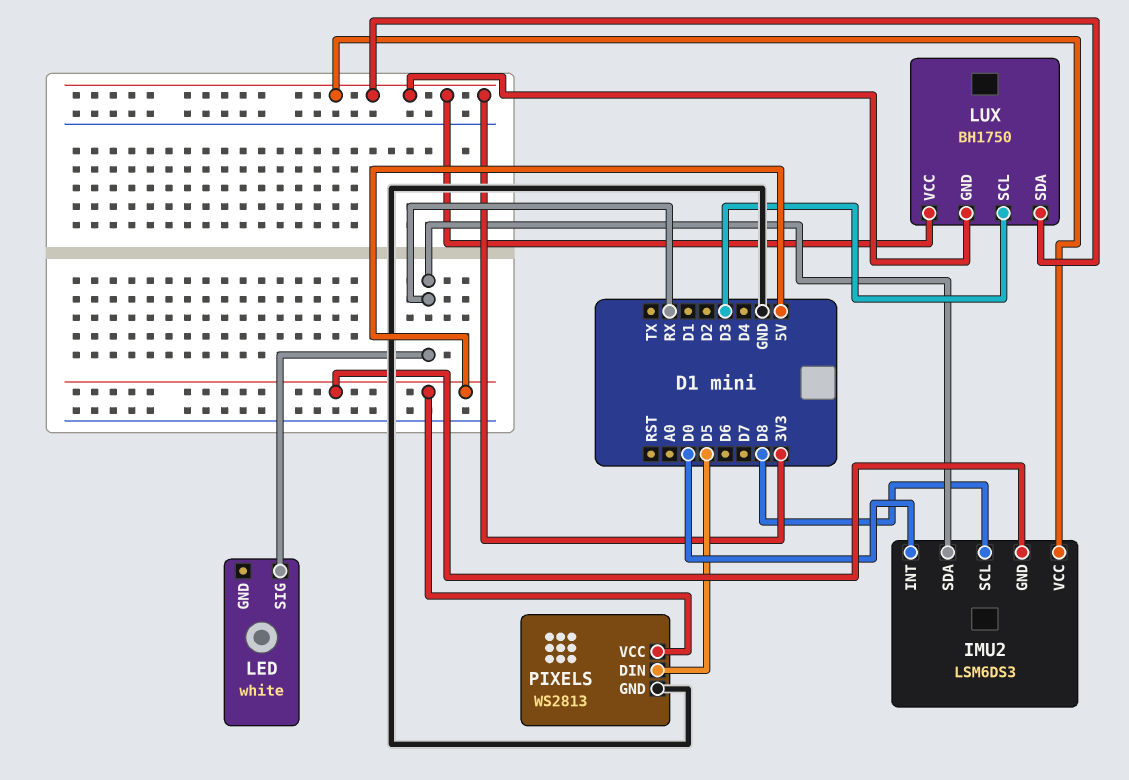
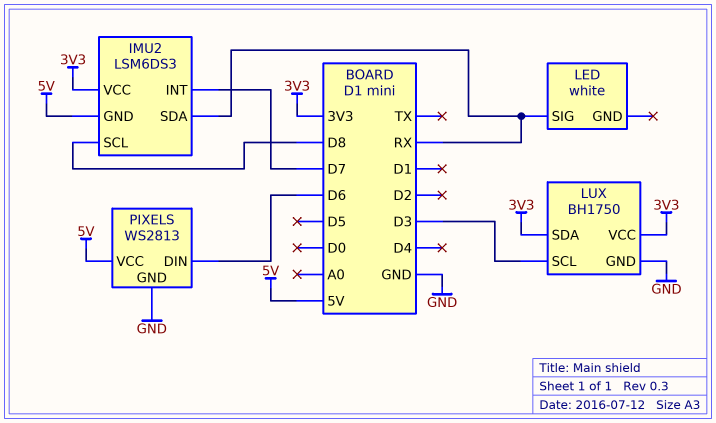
IMU2 pin INT: D0 -> D7
LUX pin GND: 3V3 -> GND
PIXELS pin DIN: D5 -> D6

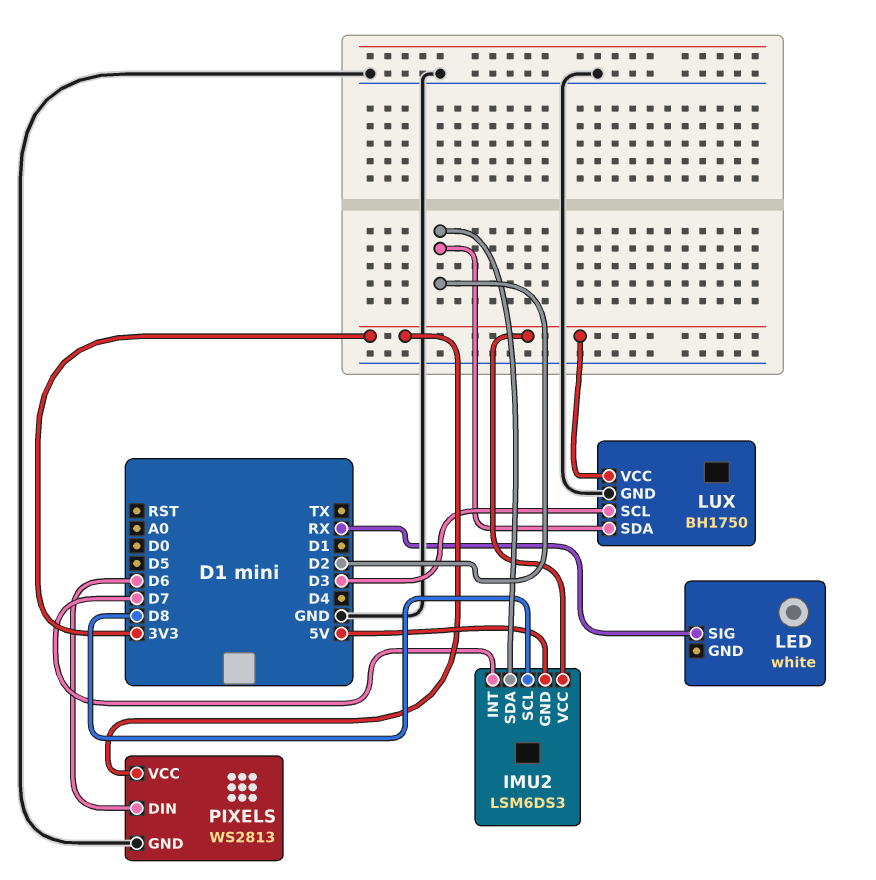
IMU2 pin SDA: RX -> D2
LUX pin SDA: 3V3 -> D2
PIXELS pin VCC: 5V -> 3V3

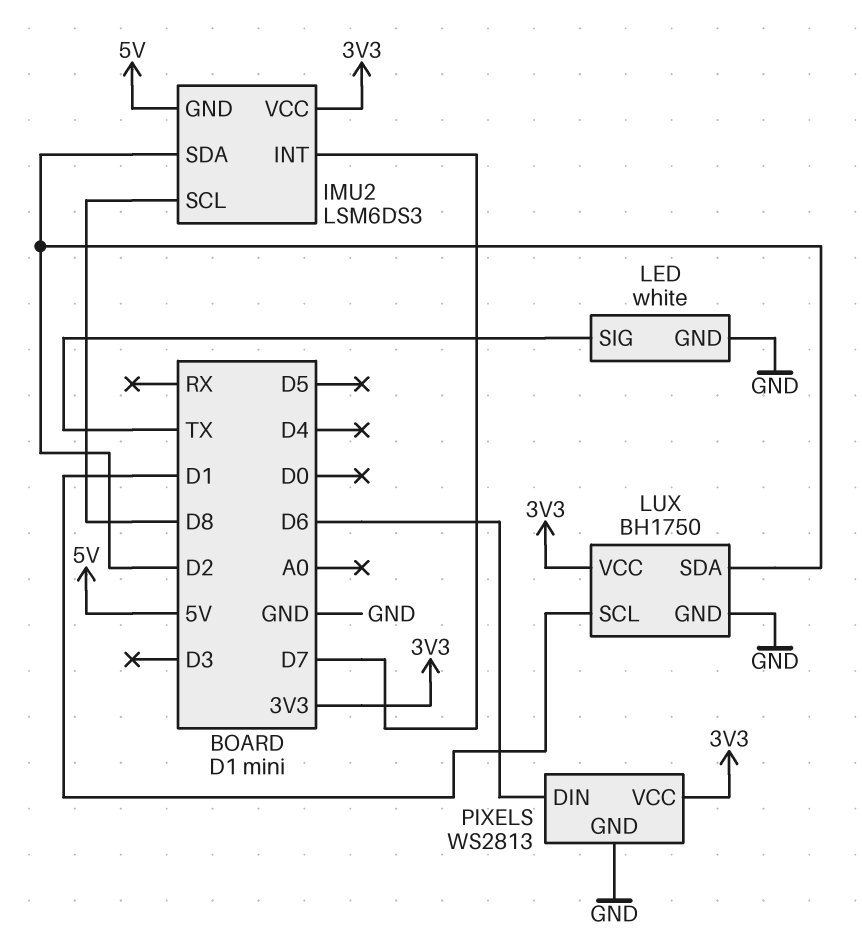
LED pin GND: none -> GND
LED pin SIG: RX -> TX
LUX pin SCL: D3 -> D1

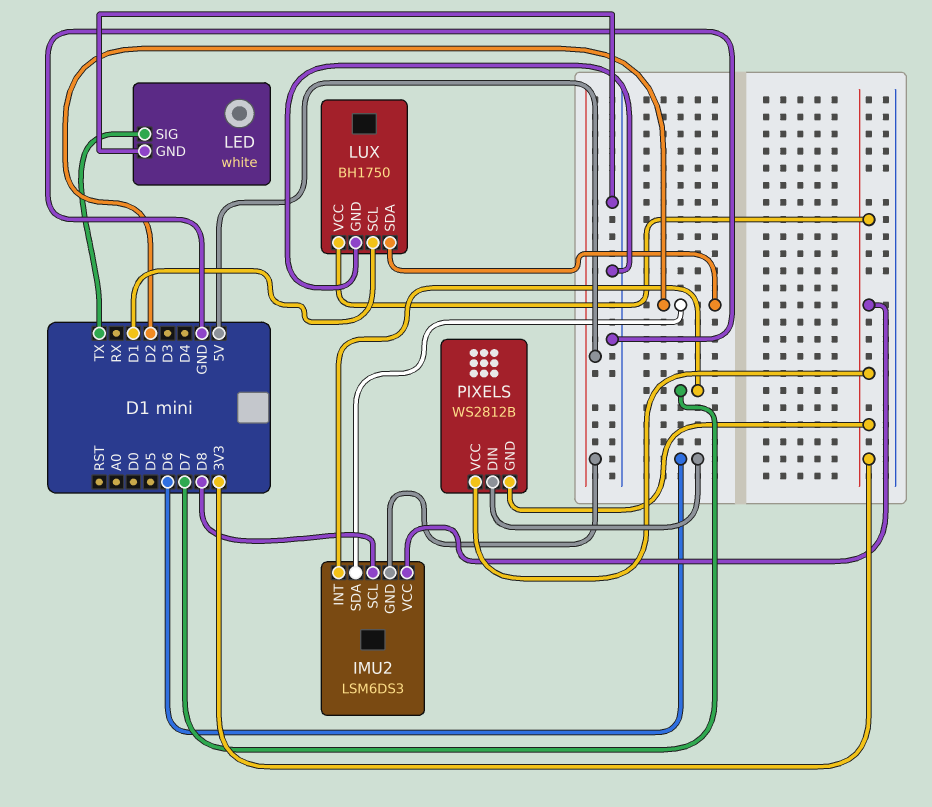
PIXELS: WS2813 -> WS2812B
PIXELS pin GND: GND -> 3V3

